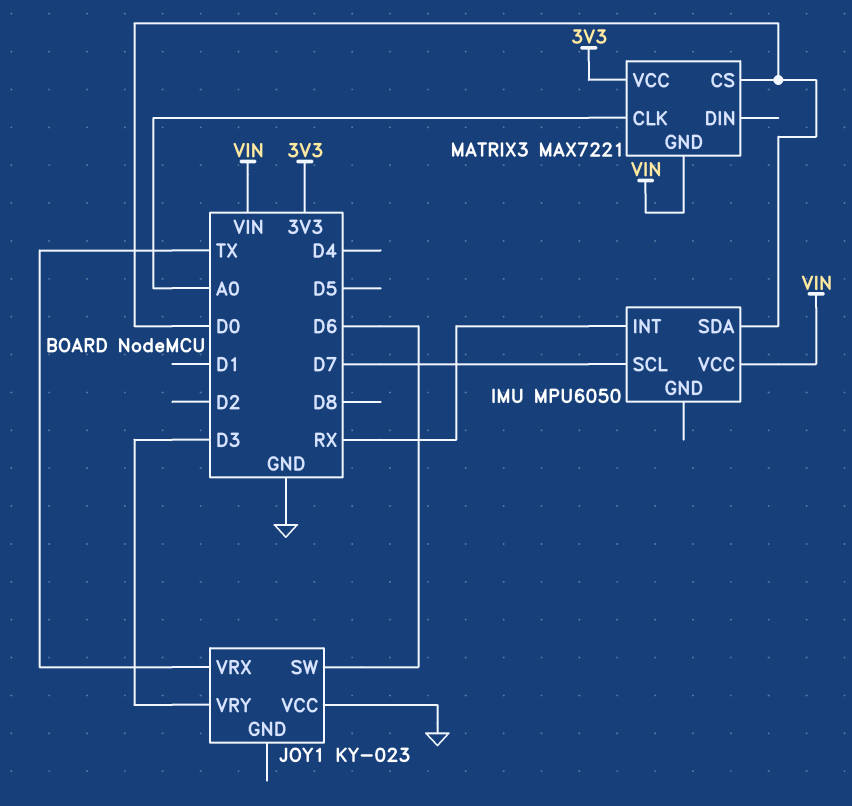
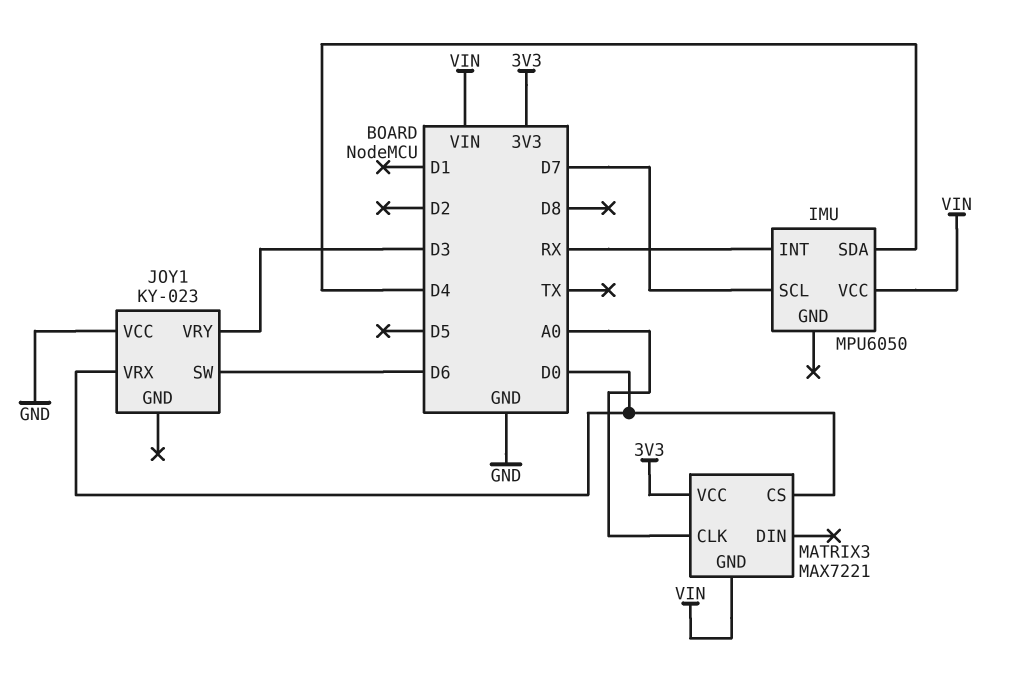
IMU pin SDA: D0 -> D4
JOY1 pin VRX: TX -> D0

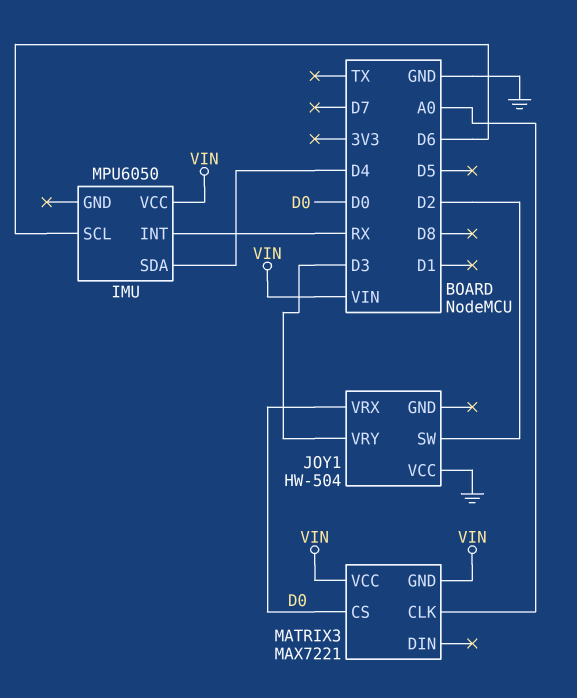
IMU pin SCL: D7 -> D6
JOY1: KY-023 -> HW-504
JOY1 pin SW: D6 -> D2
MATRIX3 pin VCC: 3V3 -> VIN

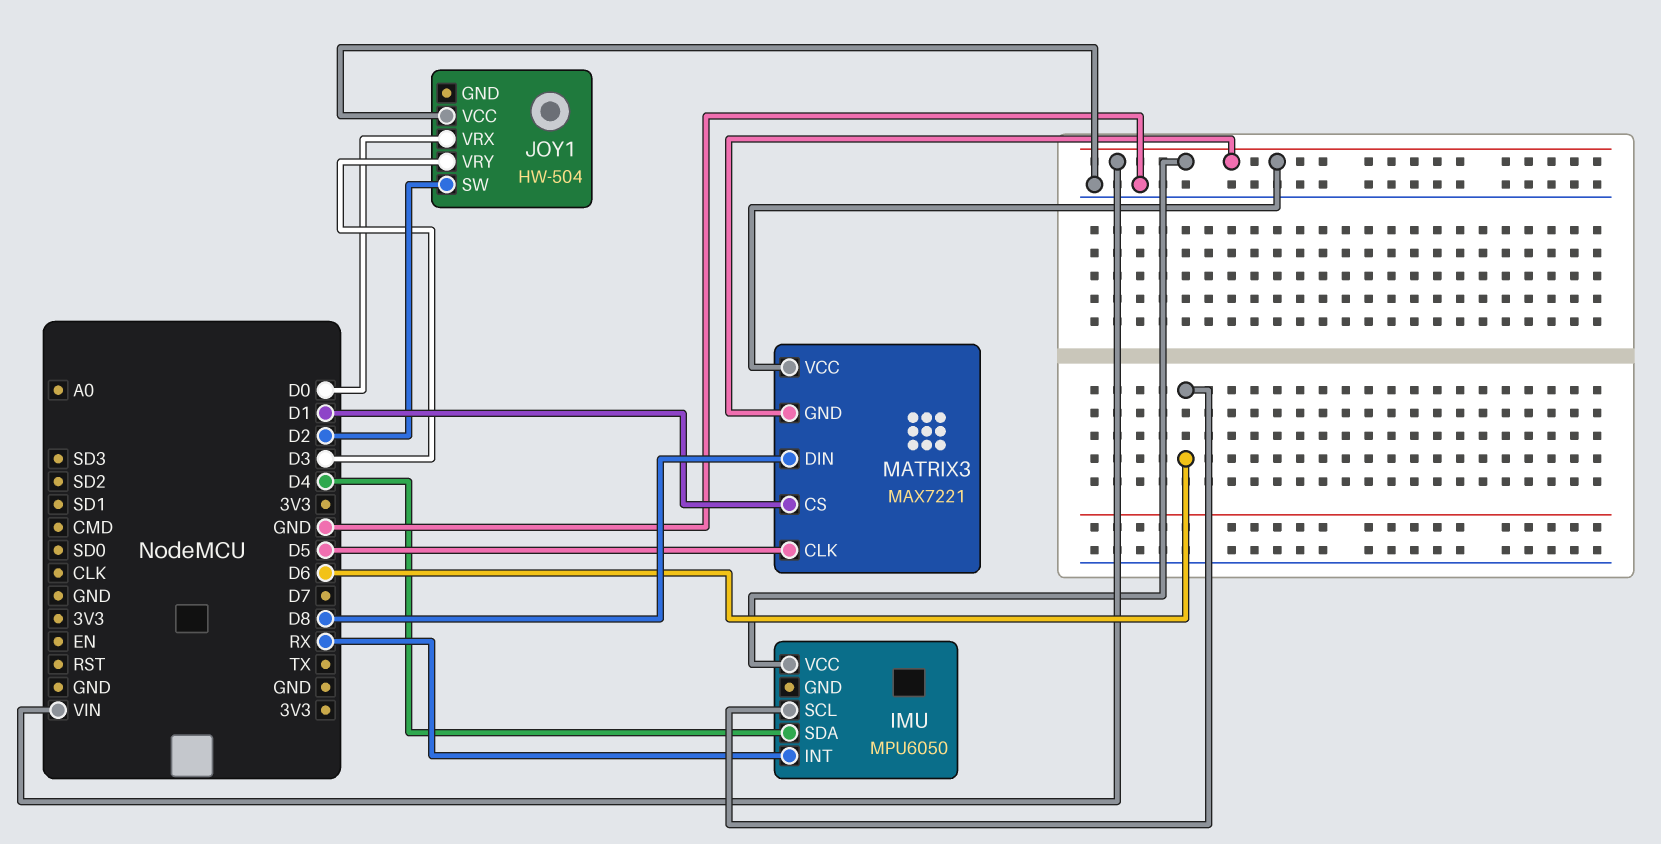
MATRIX3 pin CLK: A0 -> D5
MATRIX3 pin CS: D0 -> D1
MATRIX3 pin DIN: none -> D8

